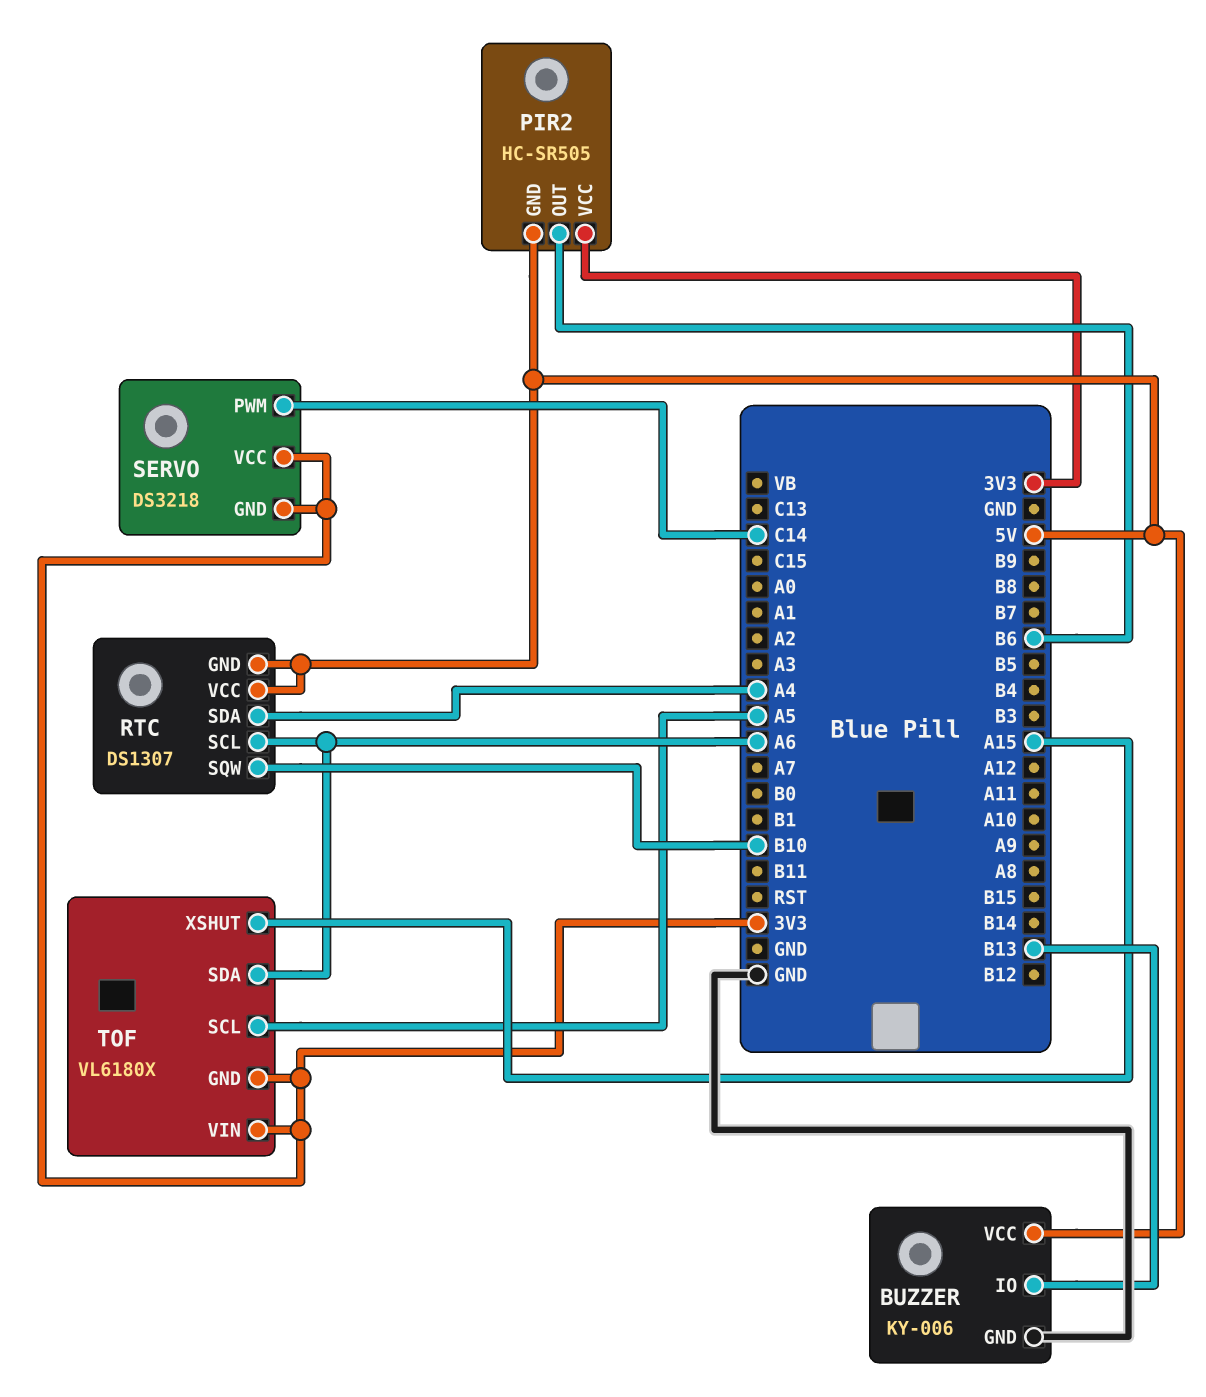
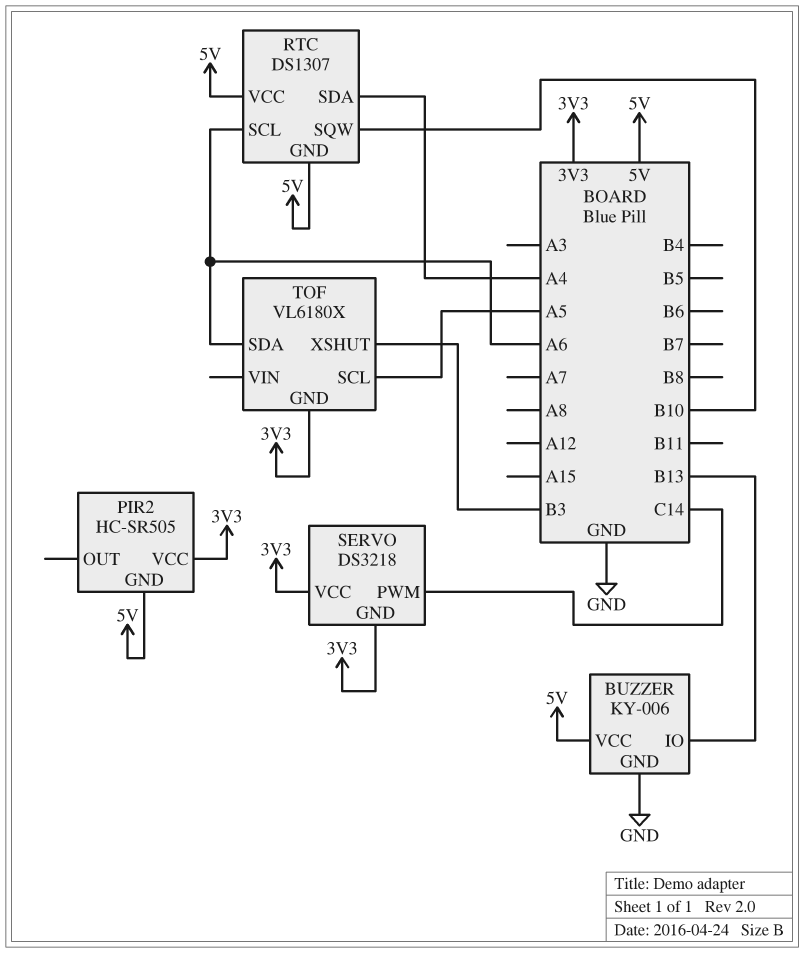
PIR2 pin OUT: B6 -> none
TOF pin VIN: 3V3 -> none
TOF pin XSHUT: A15 -> B3

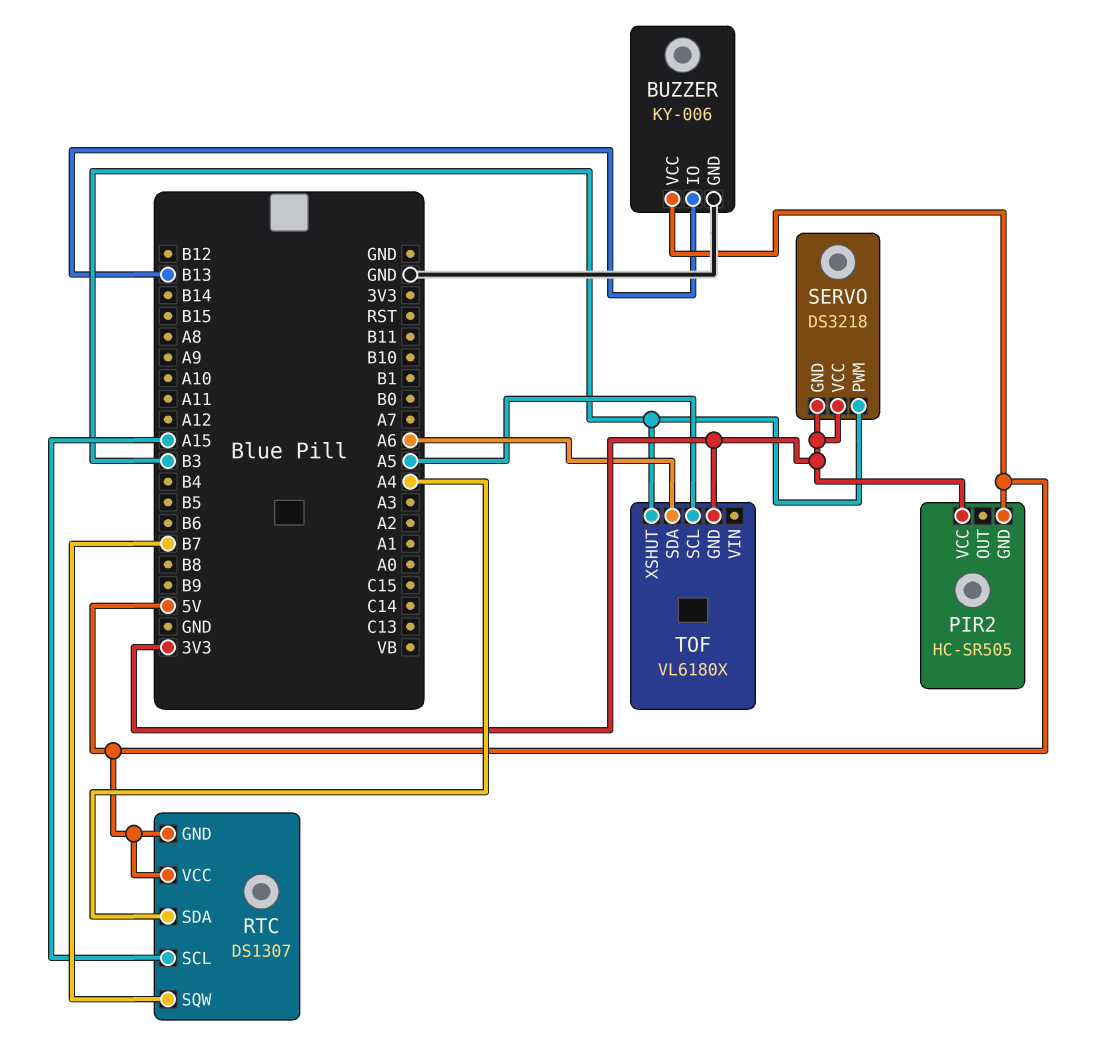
RTC pin SCL: A6 -> A15
RTC pin SQW: B10 -> B7
SERVO pin PWM: C14 -> B3

